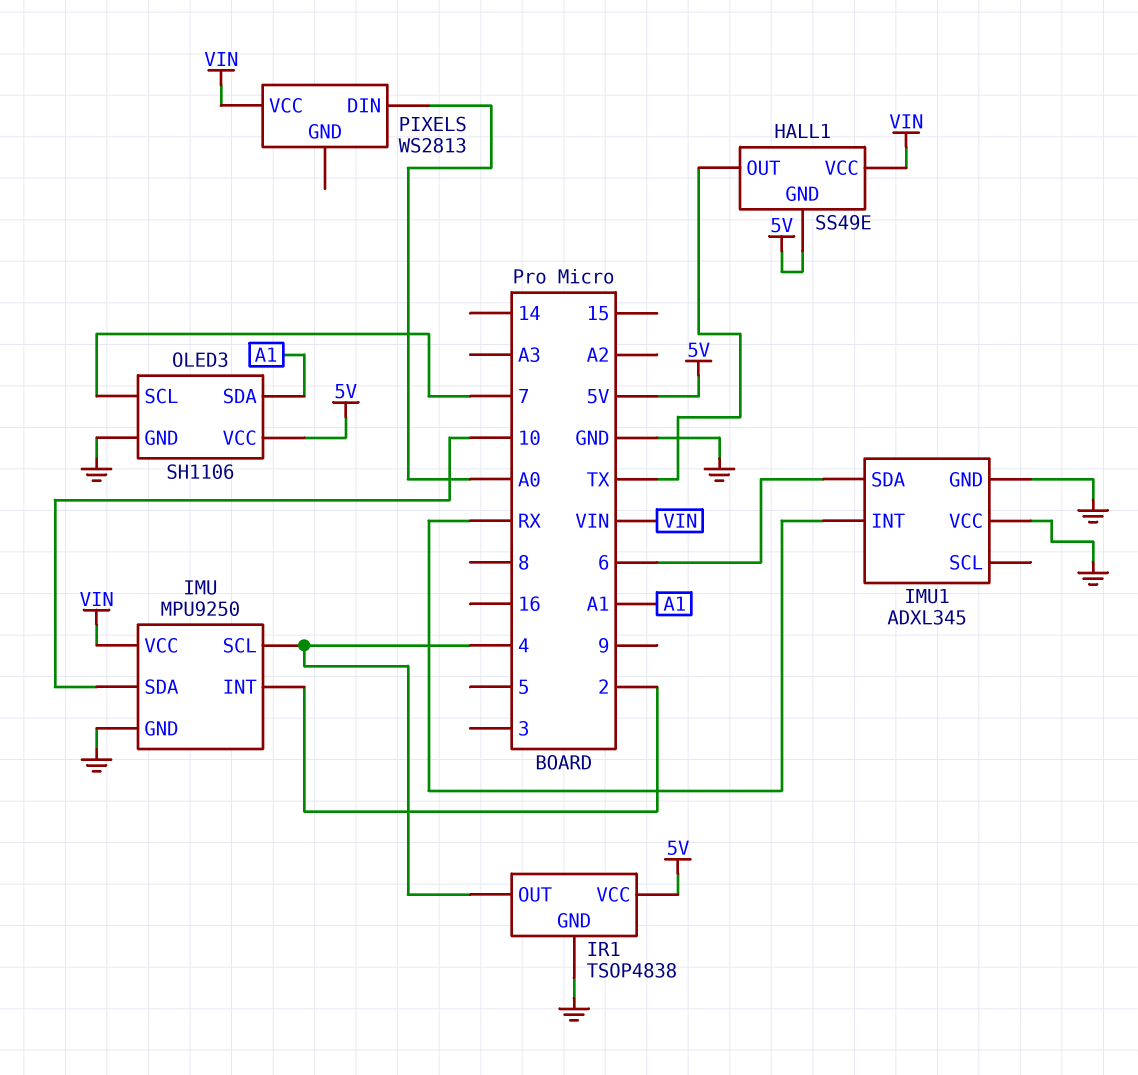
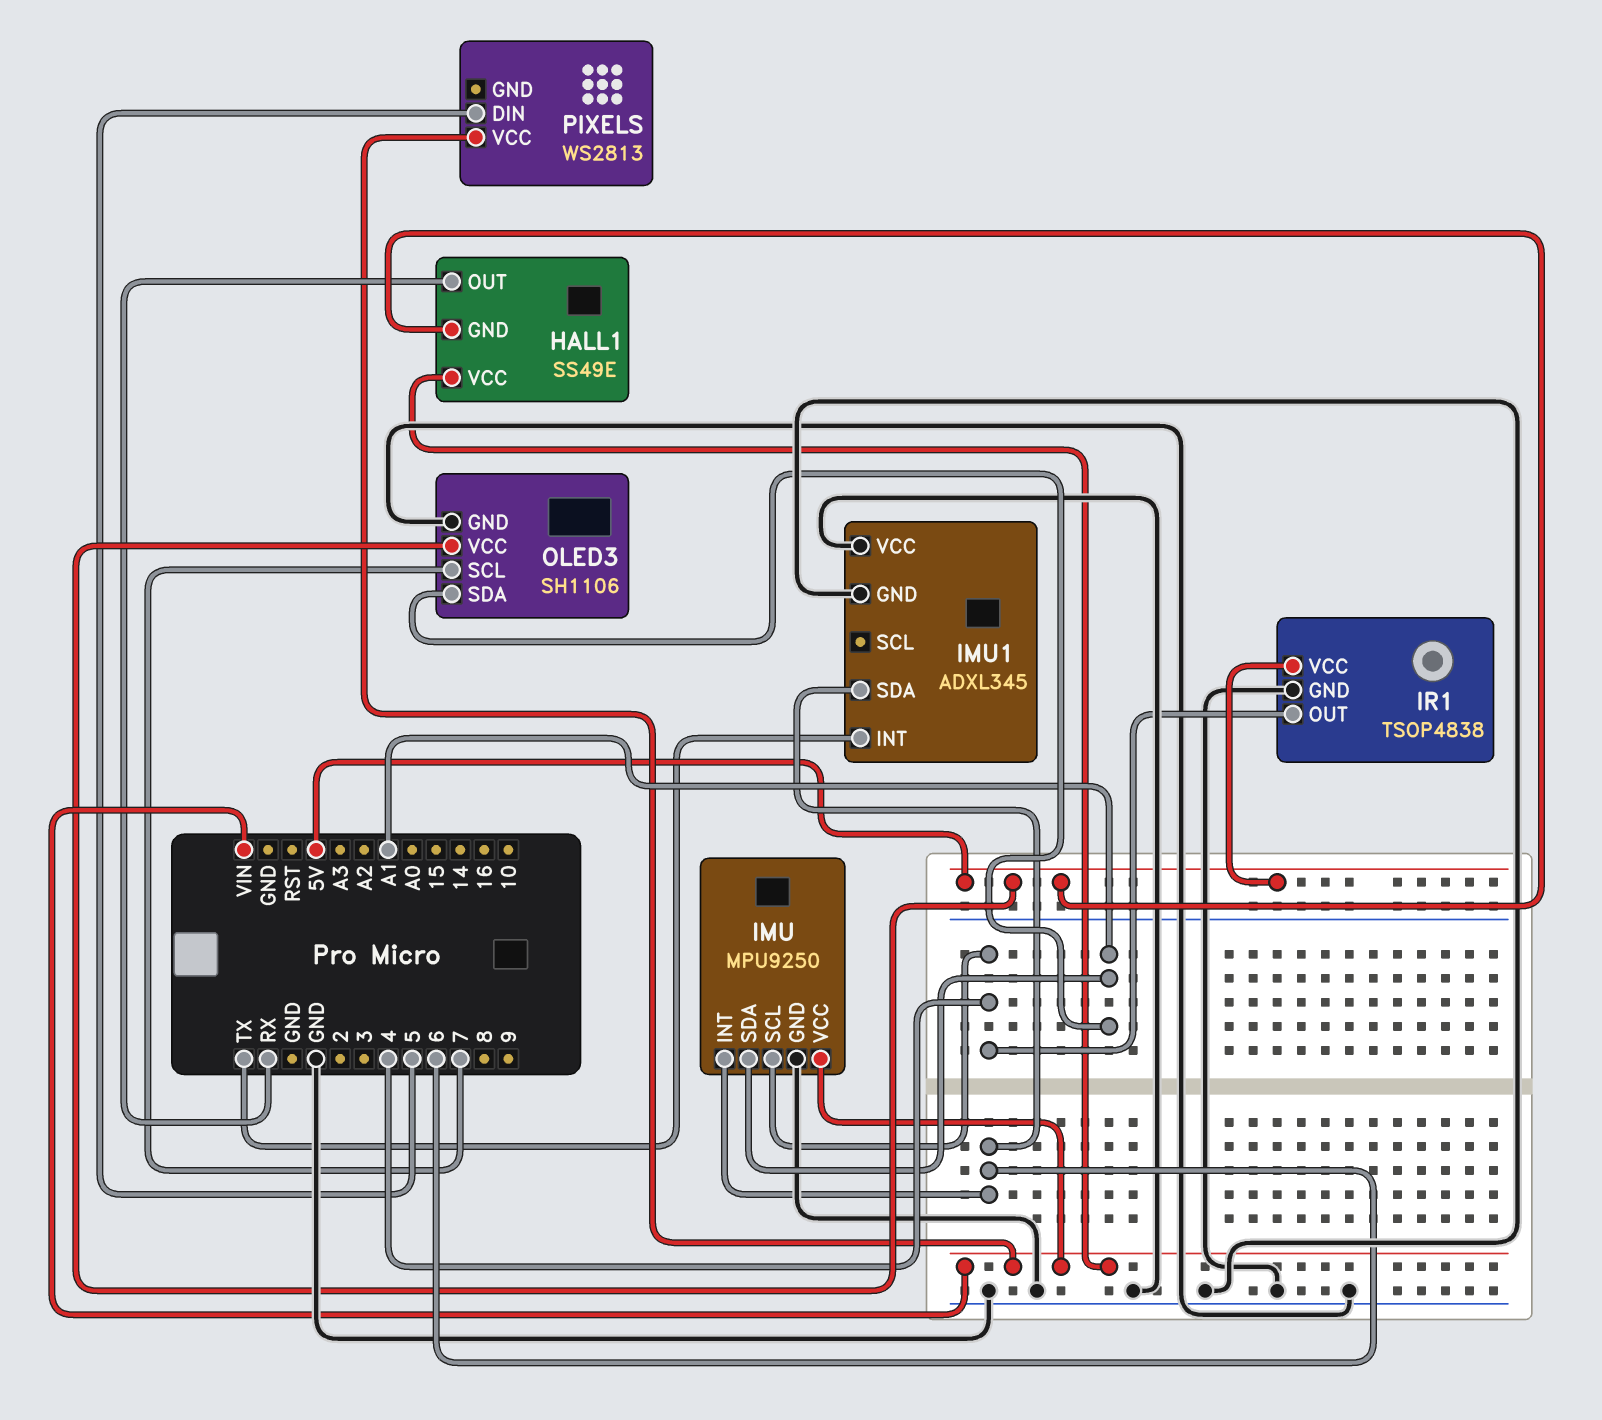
HALL1 pin OUT: TX -> RX
IMU pin INT: 2 -> 6
IMU pin SDA: 10 -> A1
IMU1 pin INT: RX -> TX
PIXELS pin DIN: A0 -> 5

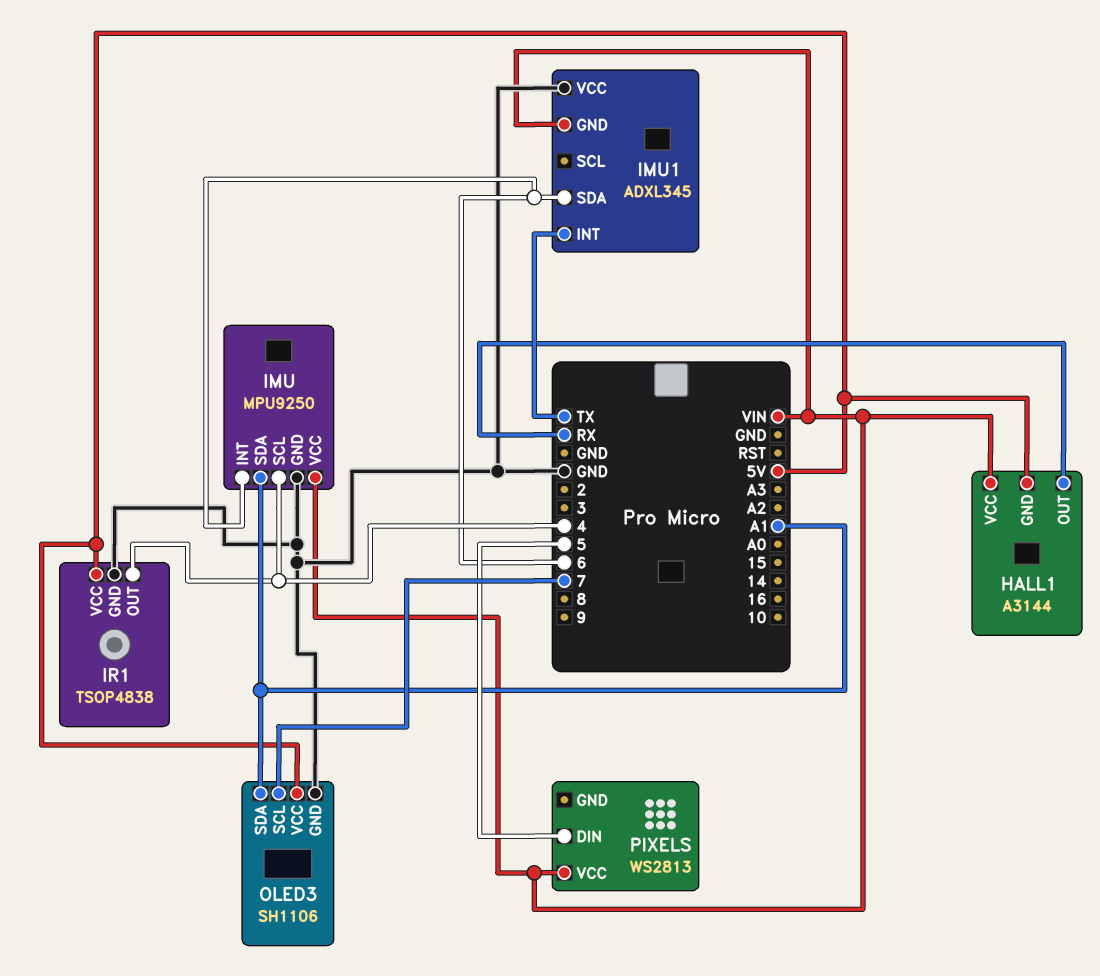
HALL1: SS49E -> A3144
IMU1 pin GND: GND -> VIN

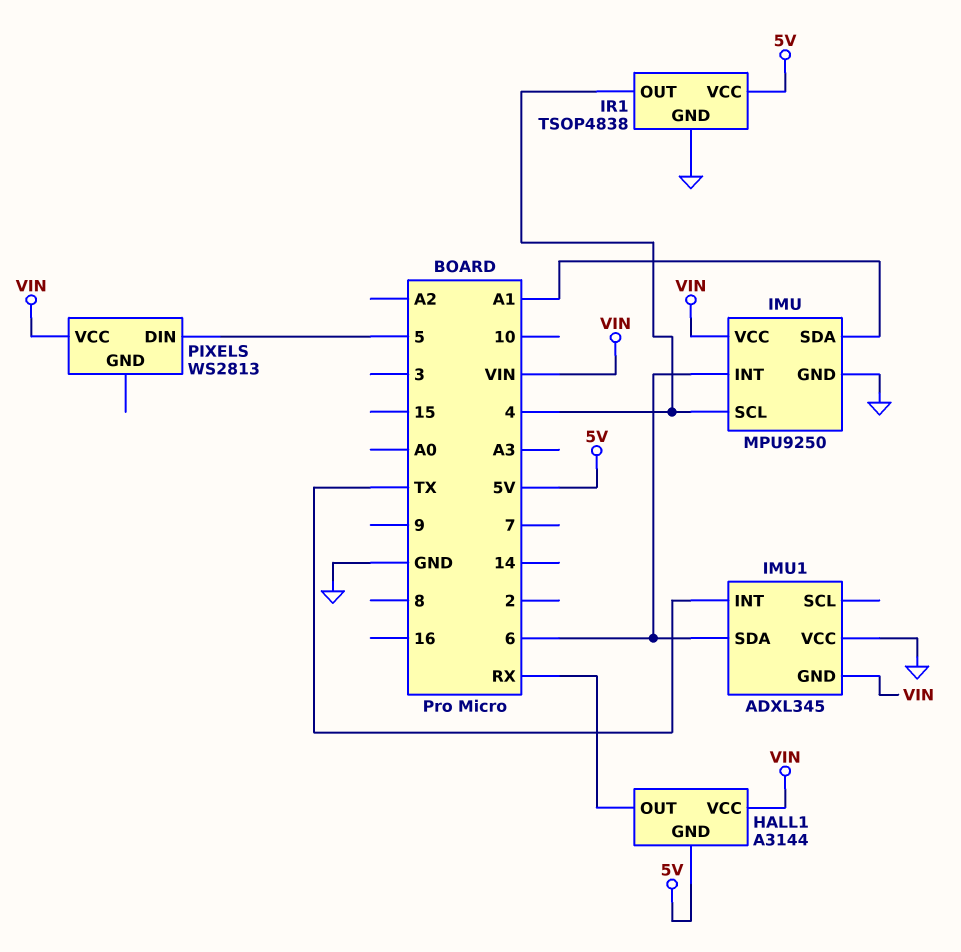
OLED3: SH1106 -> none
OLED3 pin GND: GND -> none
OLED3 pin SCL: 7 -> none
OLED3 pin SDA: A1 -> none
OLED3 pin VCC: 5V -> none

